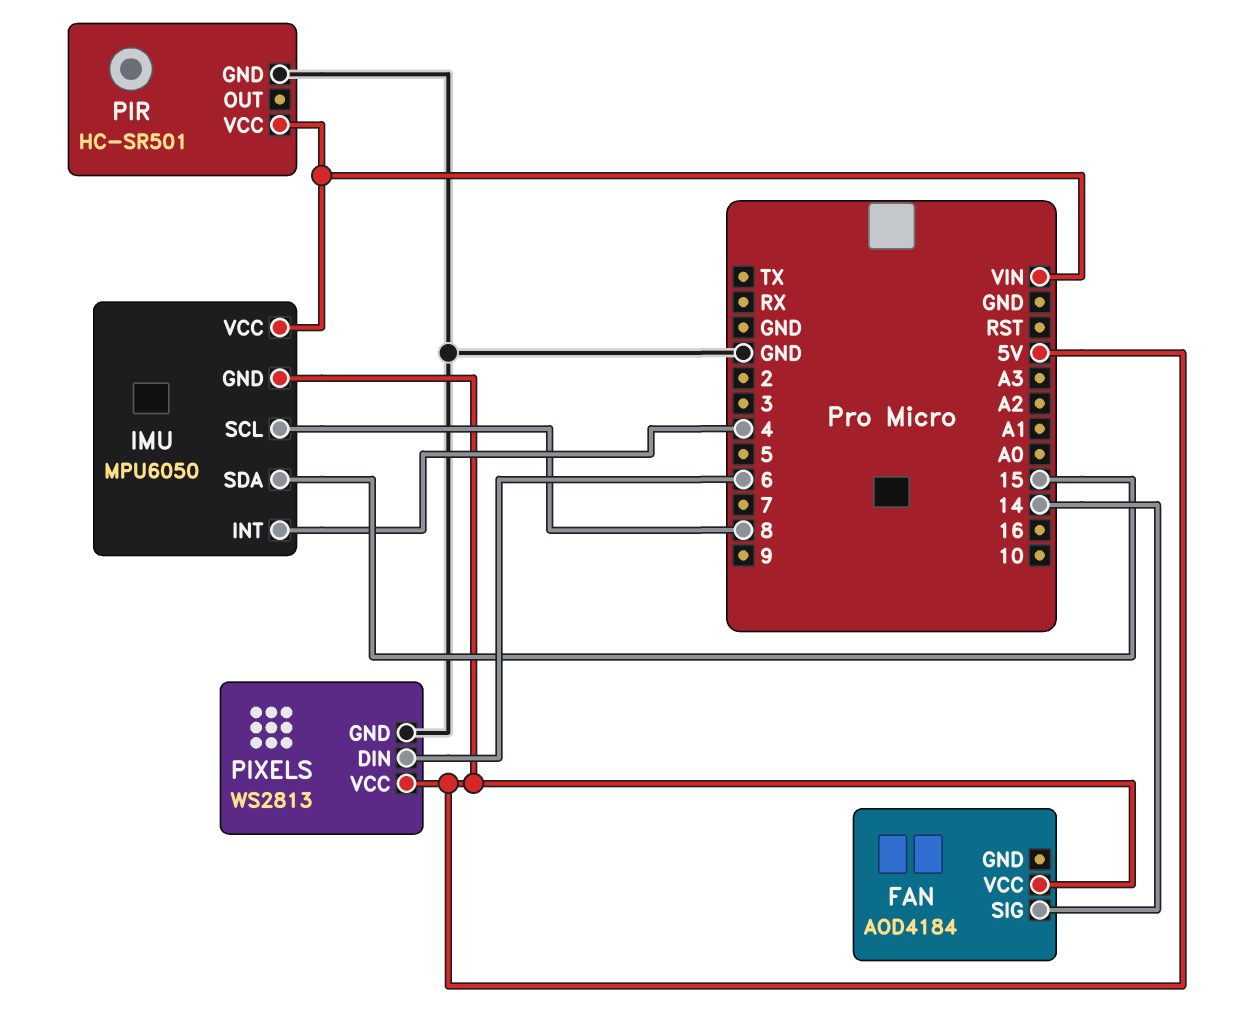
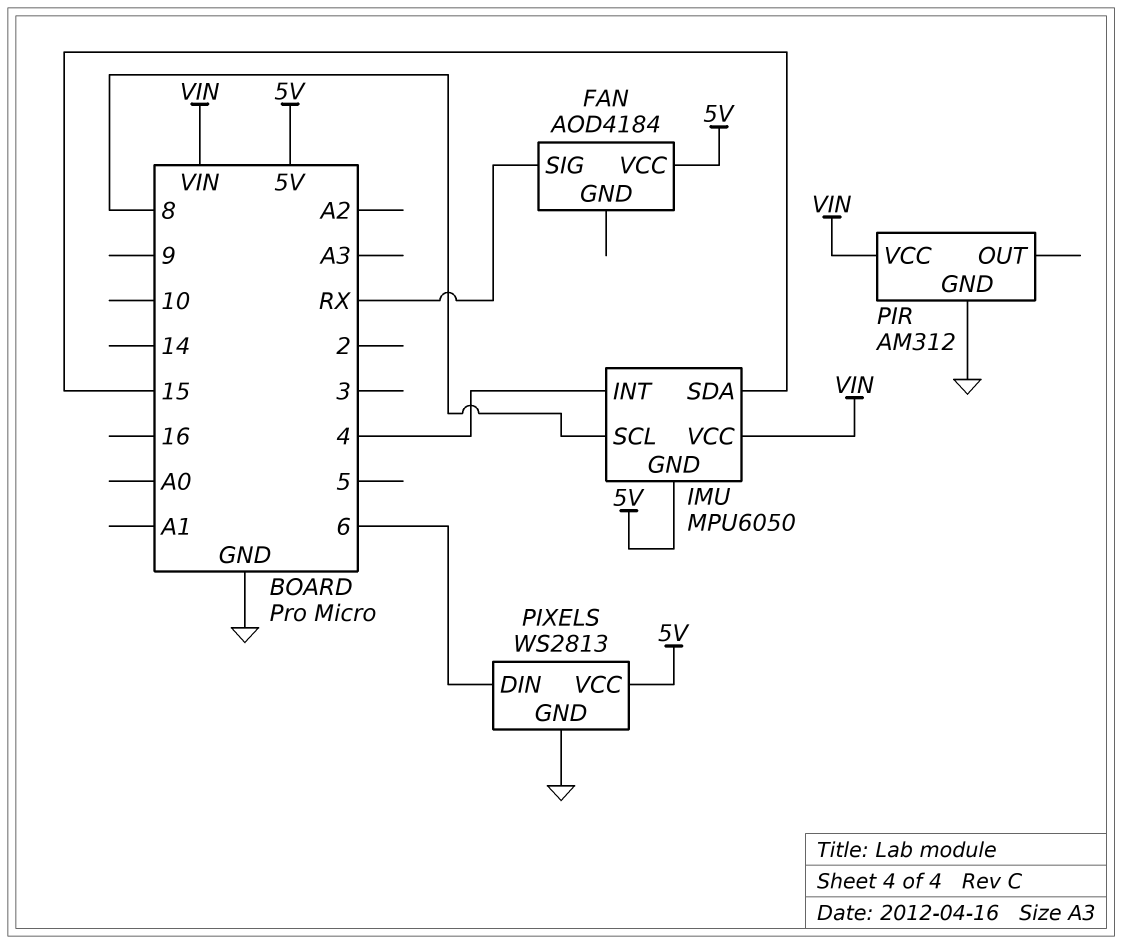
FAN pin SIG: 14 -> RX
PIR: HC-SR501 -> AM312

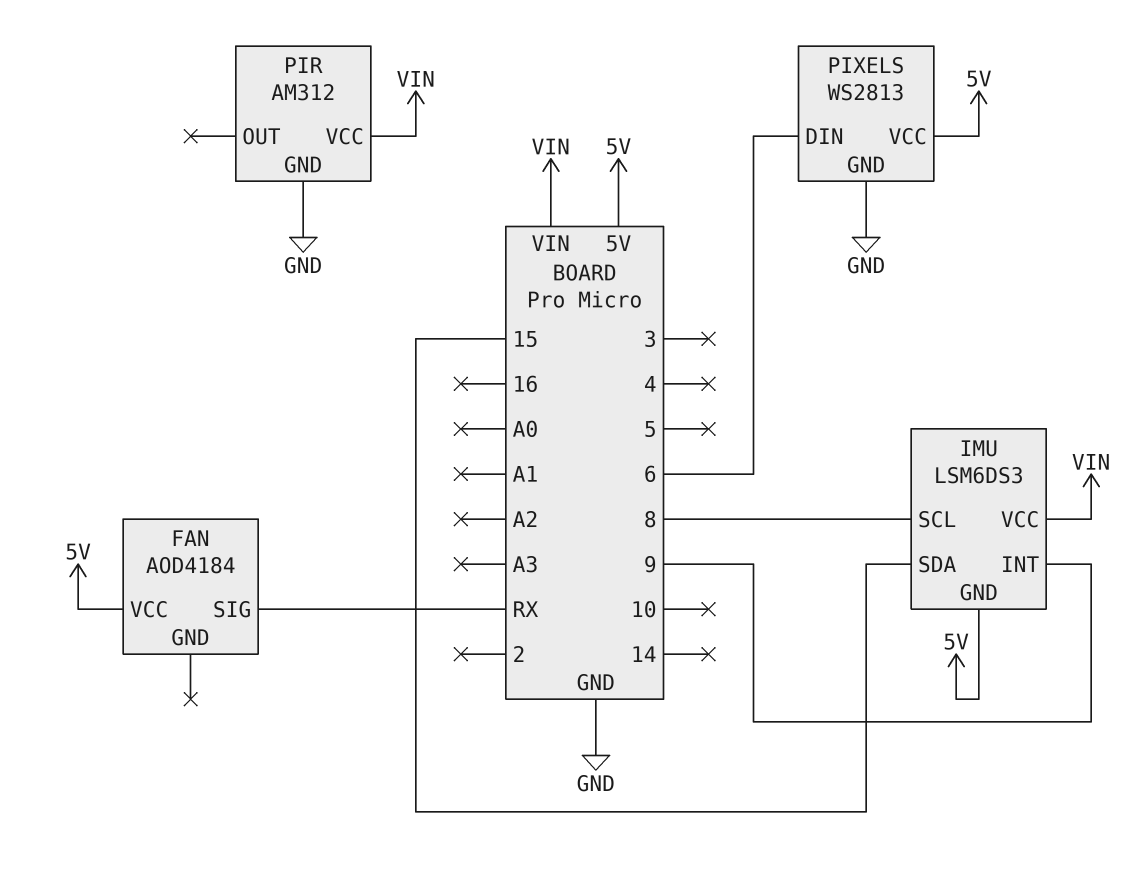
IMU: MPU6050 -> LSM6DS3
IMU pin INT: 4 -> 9

